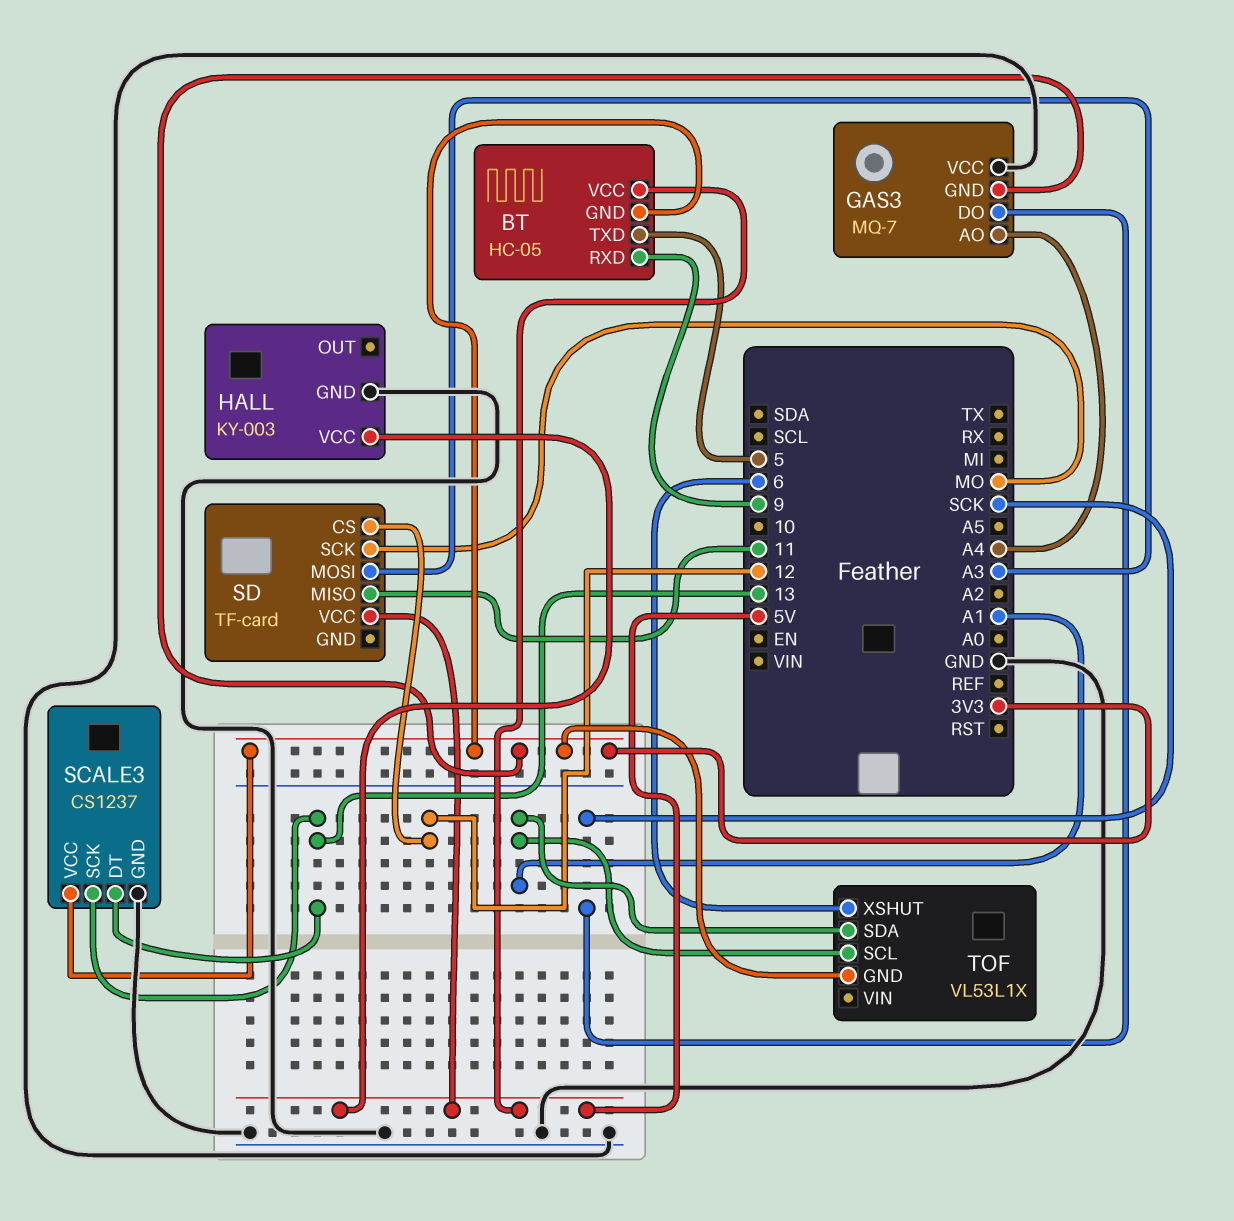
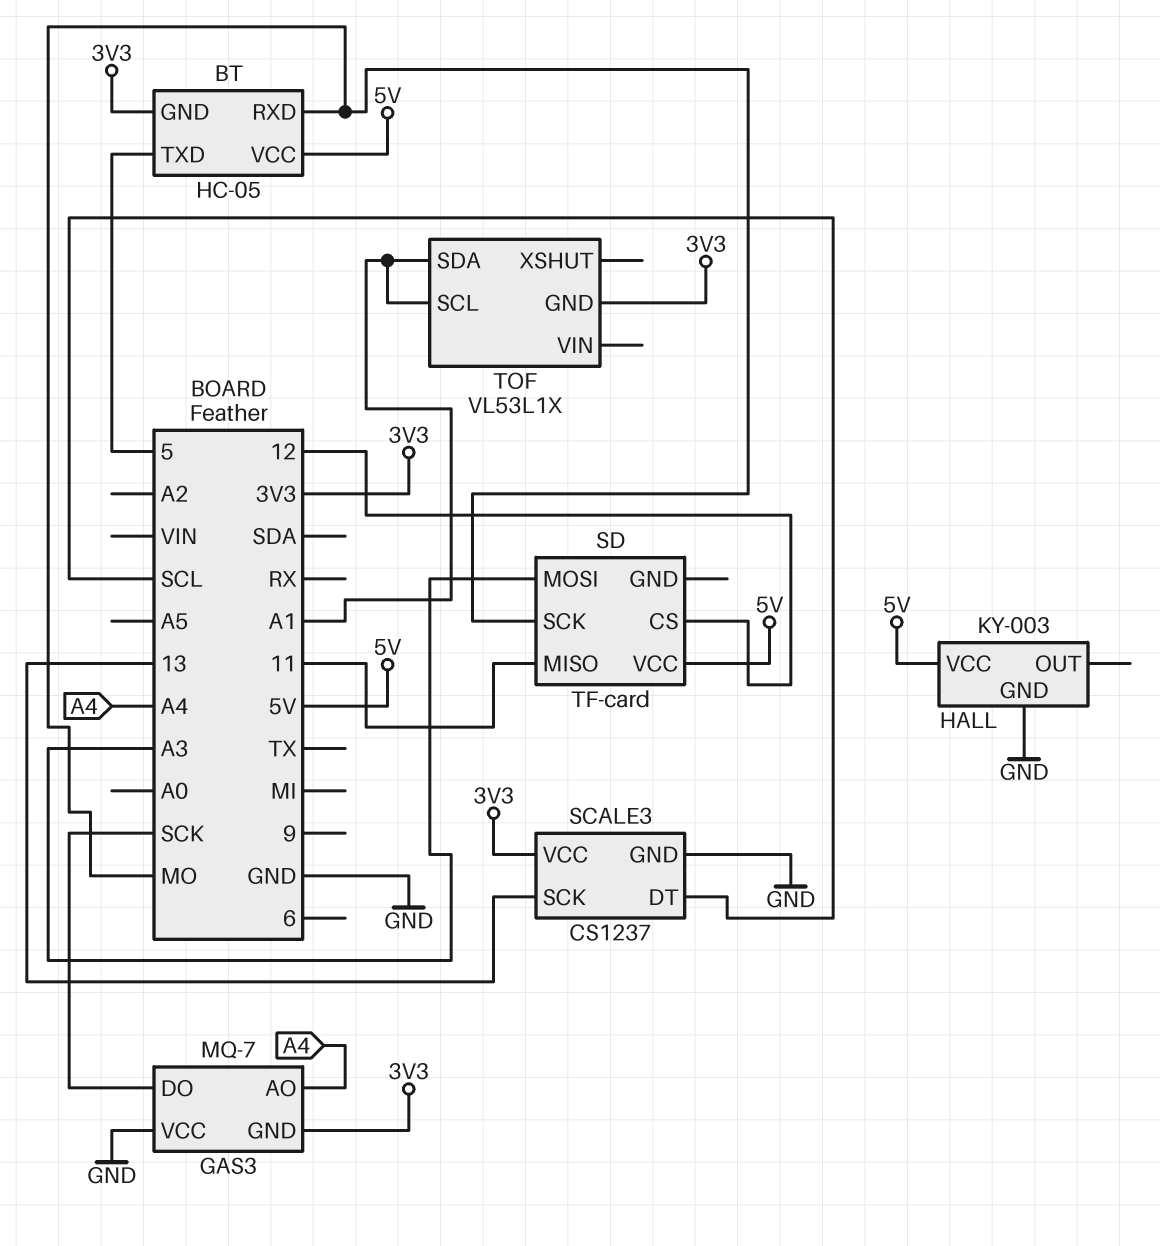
BT pin RXD: 9 -> MO
SCALE3 pin DT: 13 -> SCL
TOF pin XSHUT: 6 -> none

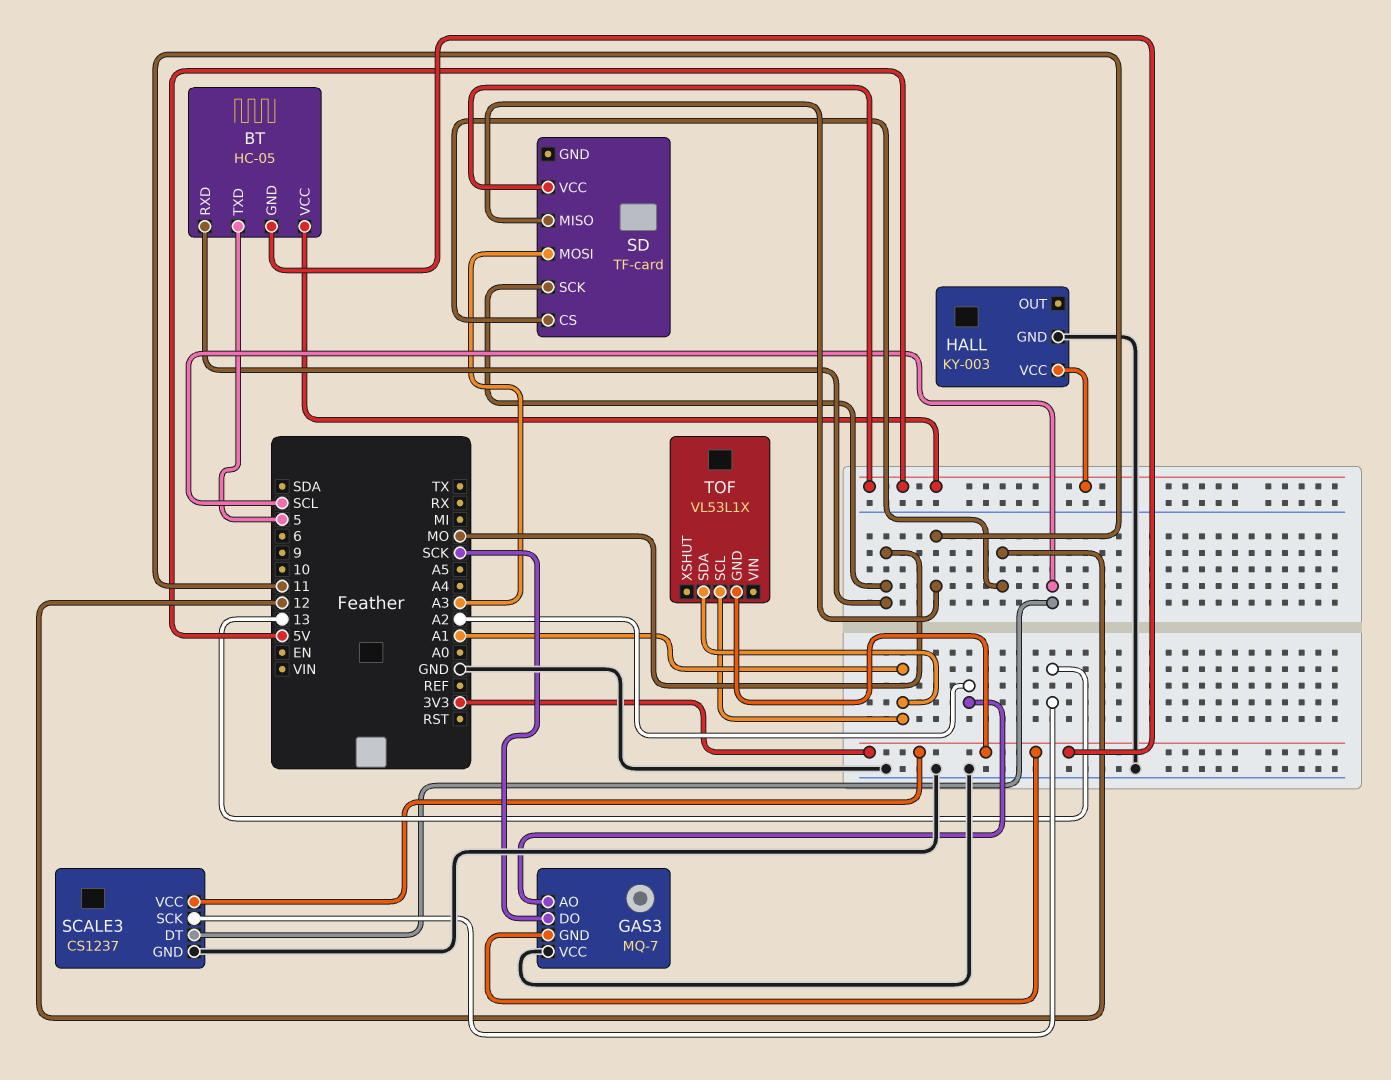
GAS3 pin AO: A4 -> A2

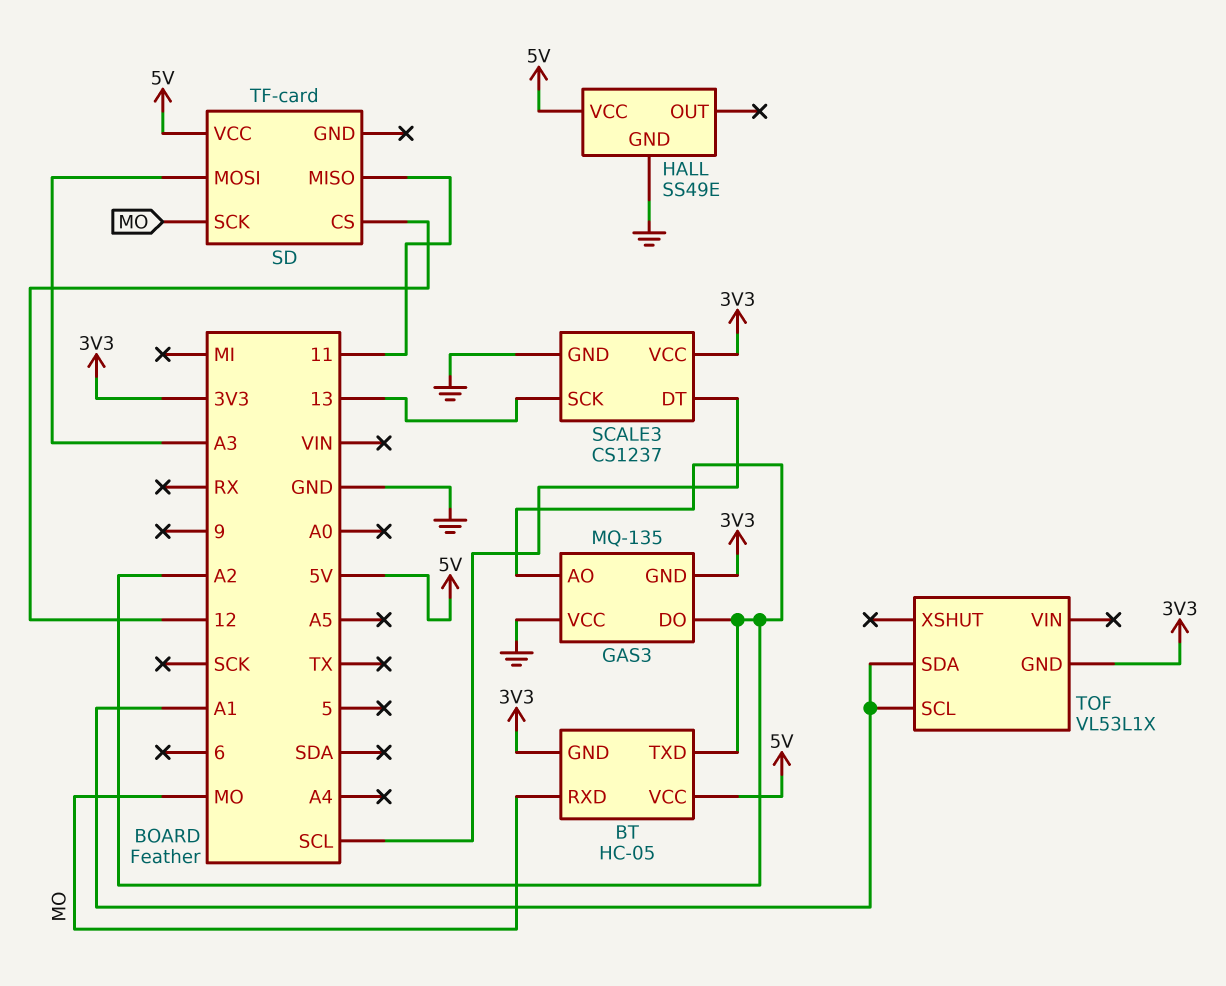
BT pin TXD: 5 -> A2
GAS3: MQ-7 -> MQ-135
GAS3 pin DO: SCK -> A2
HALL: KY-003 -> SS49E

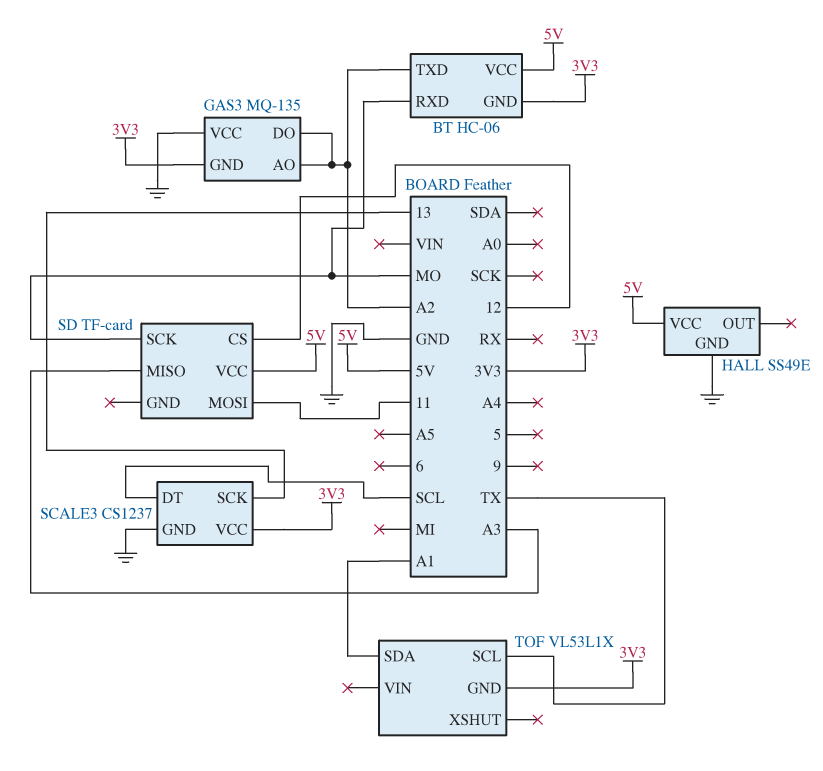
BT: HC-05 -> HC-06
SD pin MISO: 11 -> A3
SD pin MOSI: A3 -> 11
TOF pin SCL: A1 -> TX

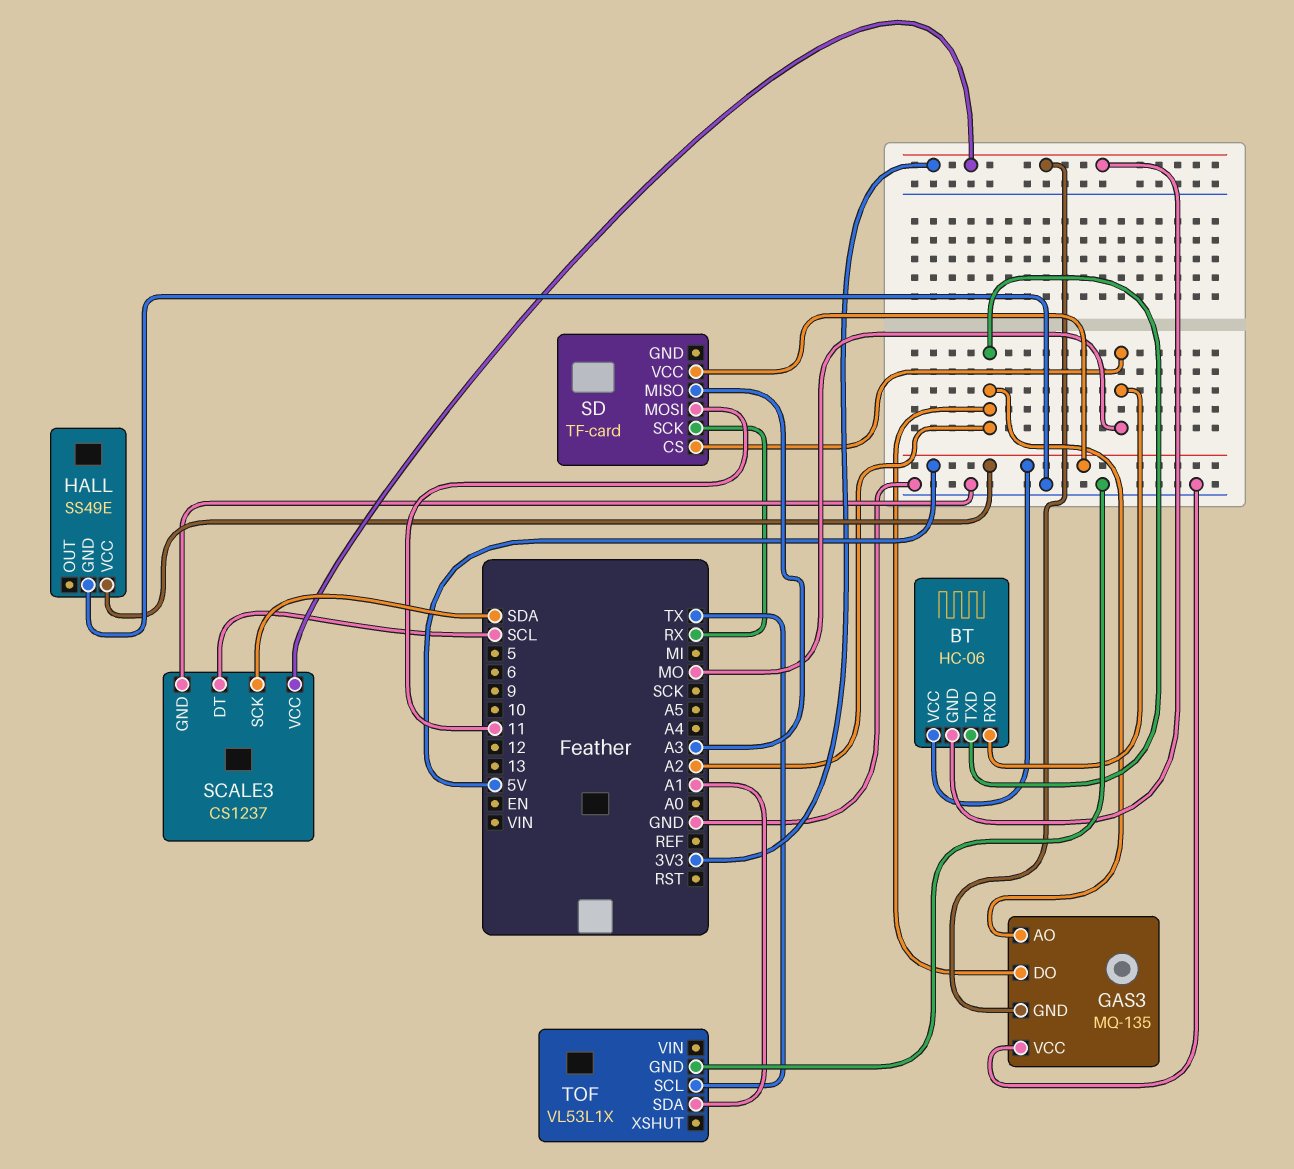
SCALE3 pin SCK: 13 -> SDA
SD pin CS: 12 -> MO
SD pin SCK: MO -> RX
TOF pin GND: 3V3 -> GND

